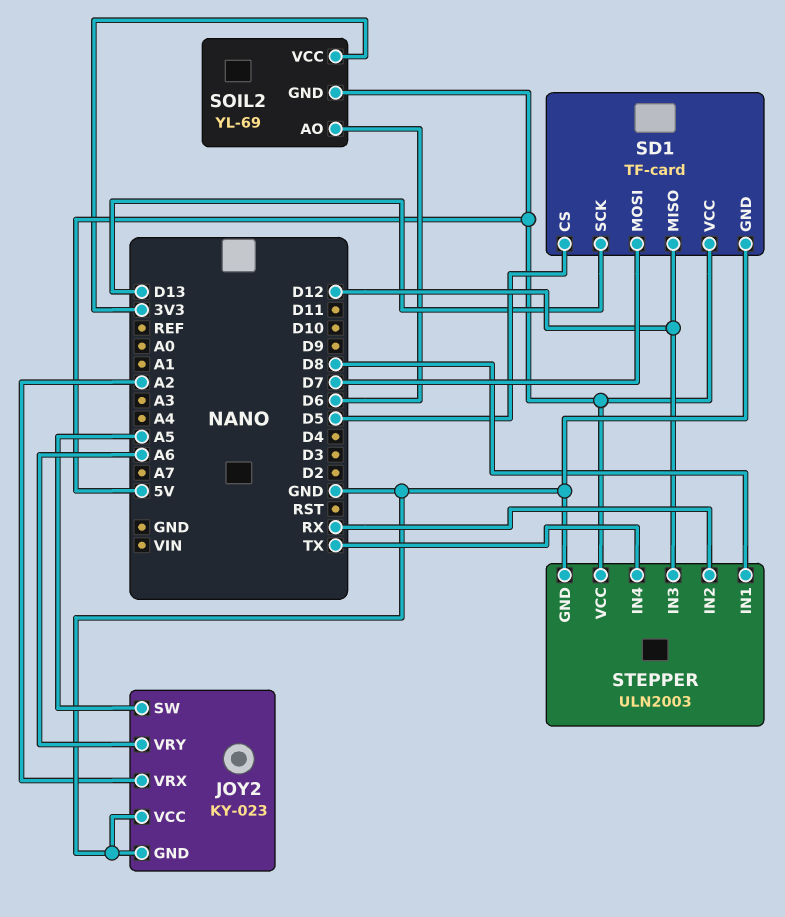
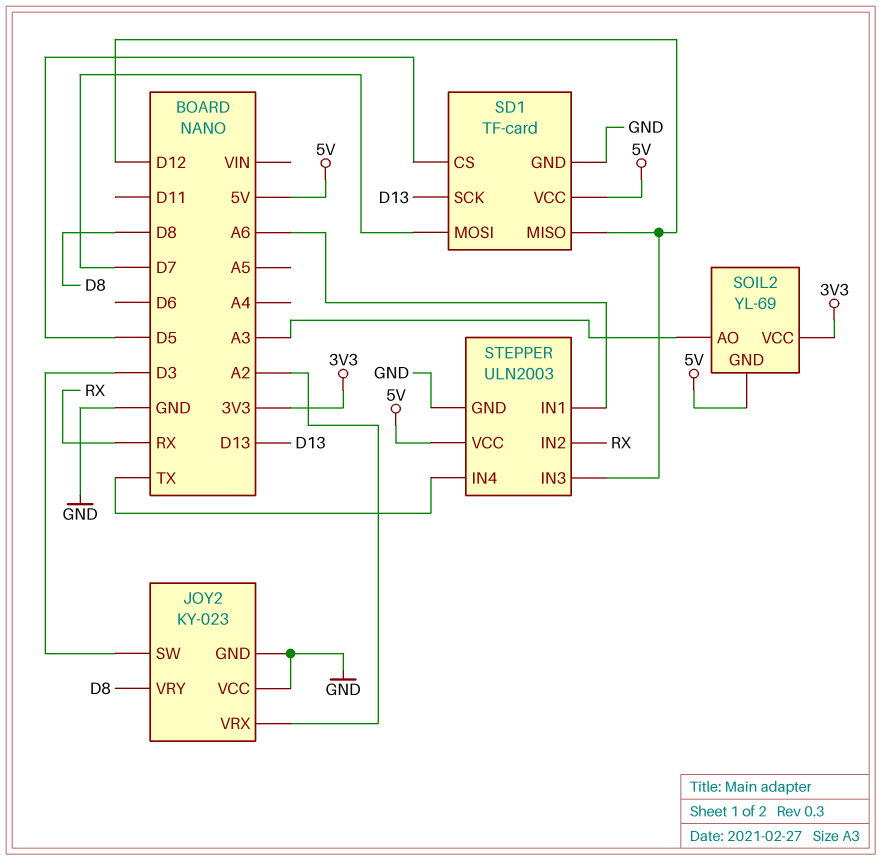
JOY2 pin SW: A5 -> D3
JOY2 pin VRY: A6 -> D8
SOIL2 pin AO: D6 -> A3
STEPPER pin IN1: D8 -> A6

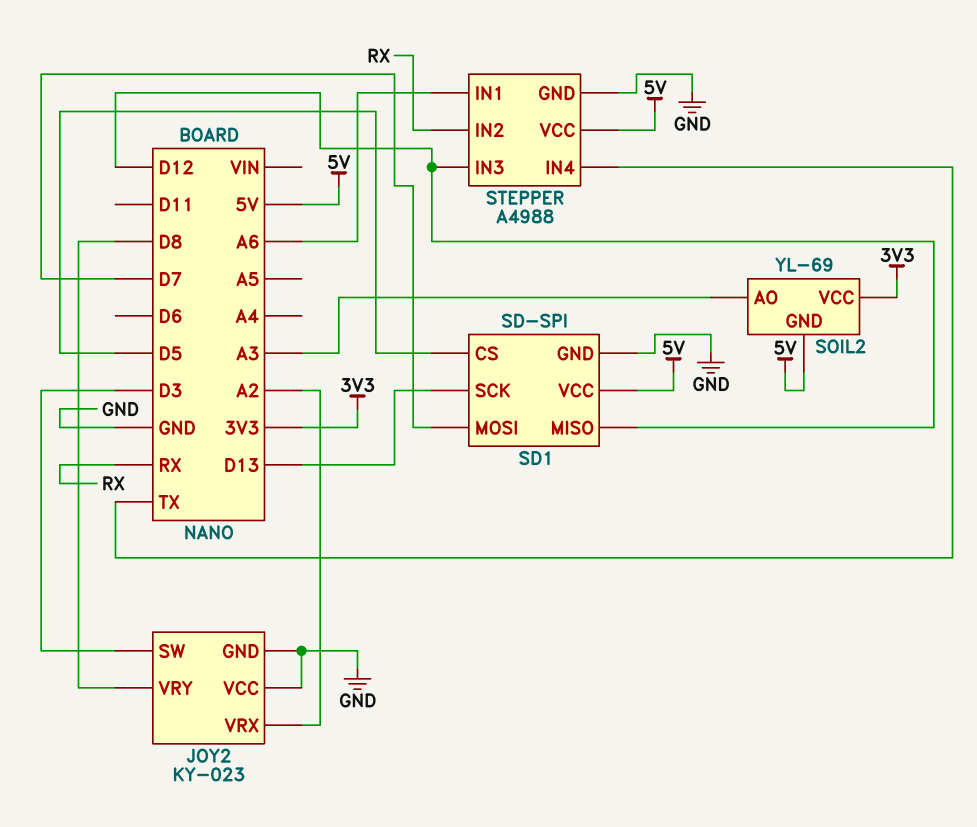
SD1: TF-card -> SD-SPI
STEPPER: ULN2003 -> A4988

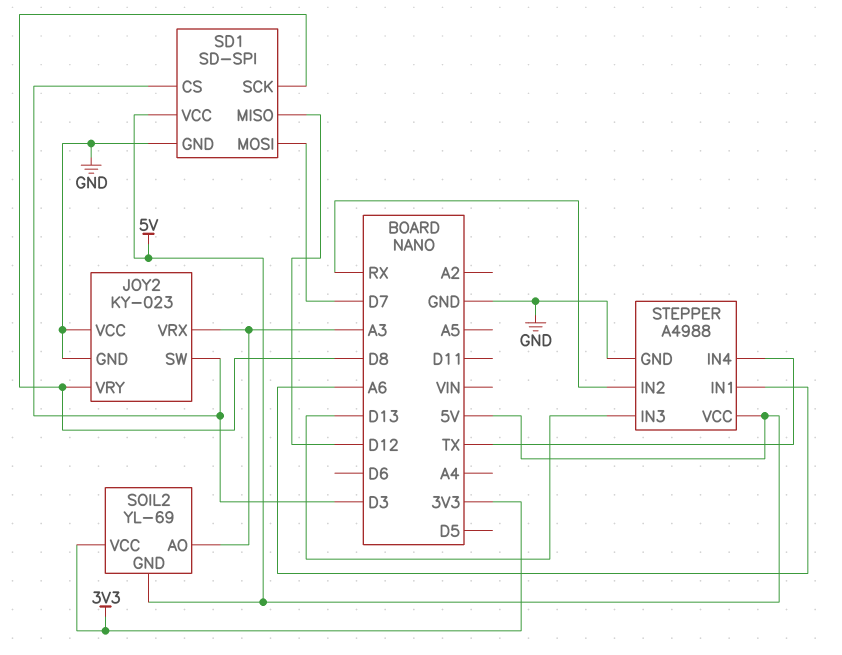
JOY2 pin VRX: A2 -> A3
SD1 pin CS: D5 -> D3
SD1 pin SCK: D13 -> D8
STEPPER pin IN3: D12 -> D13

